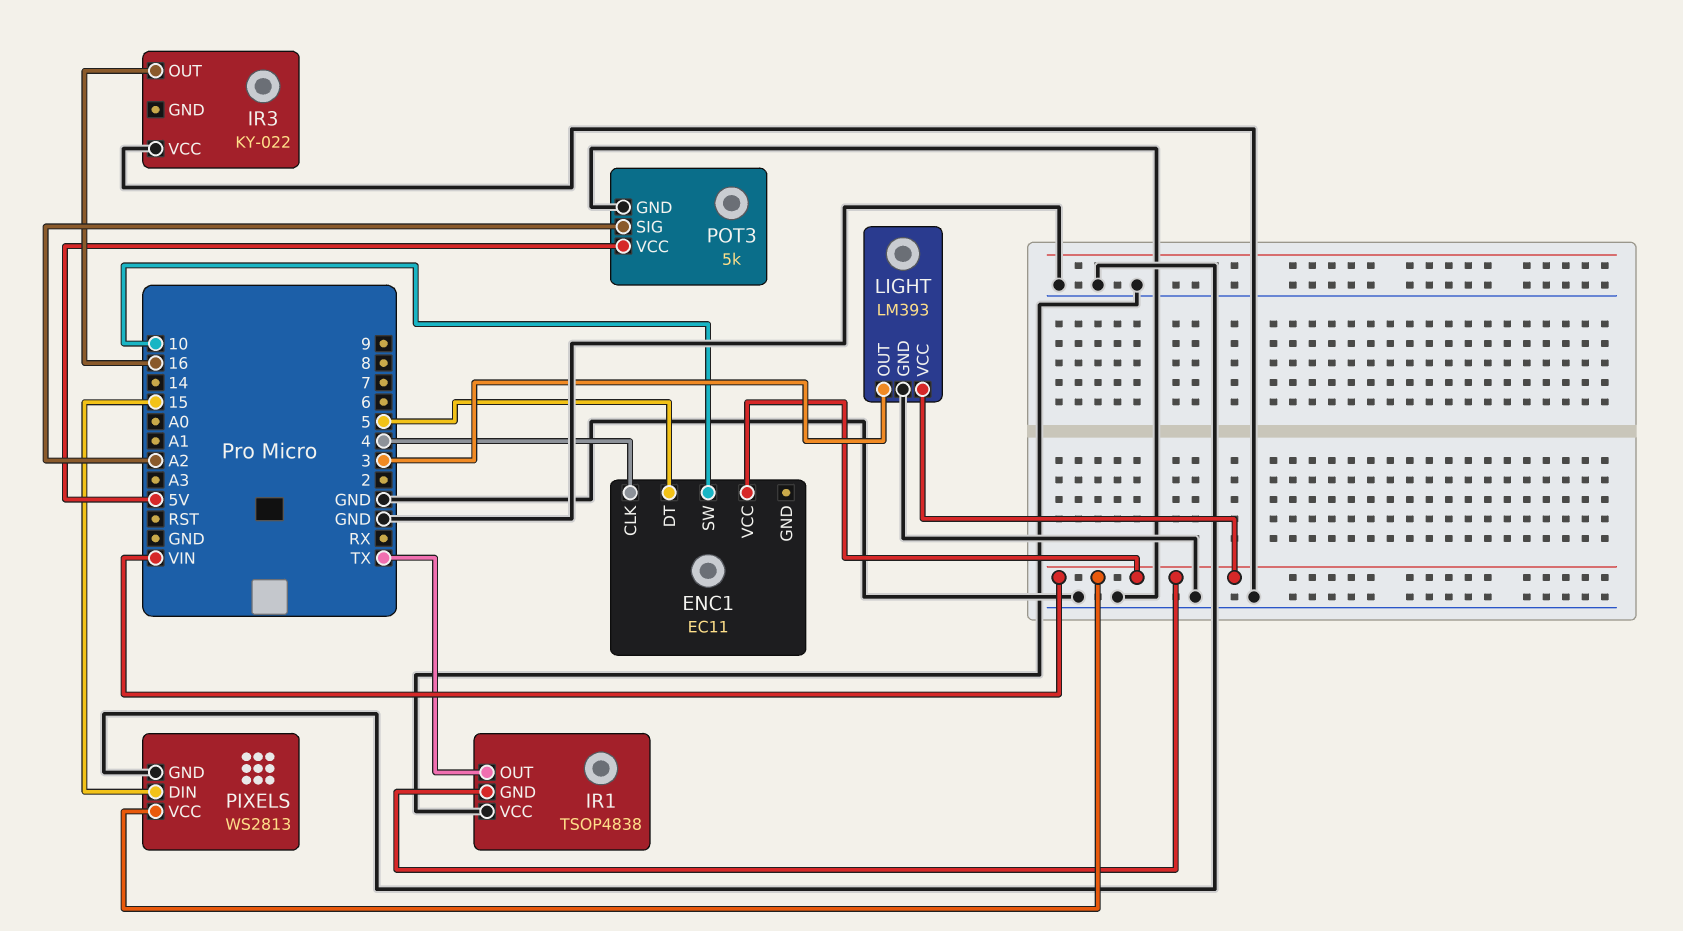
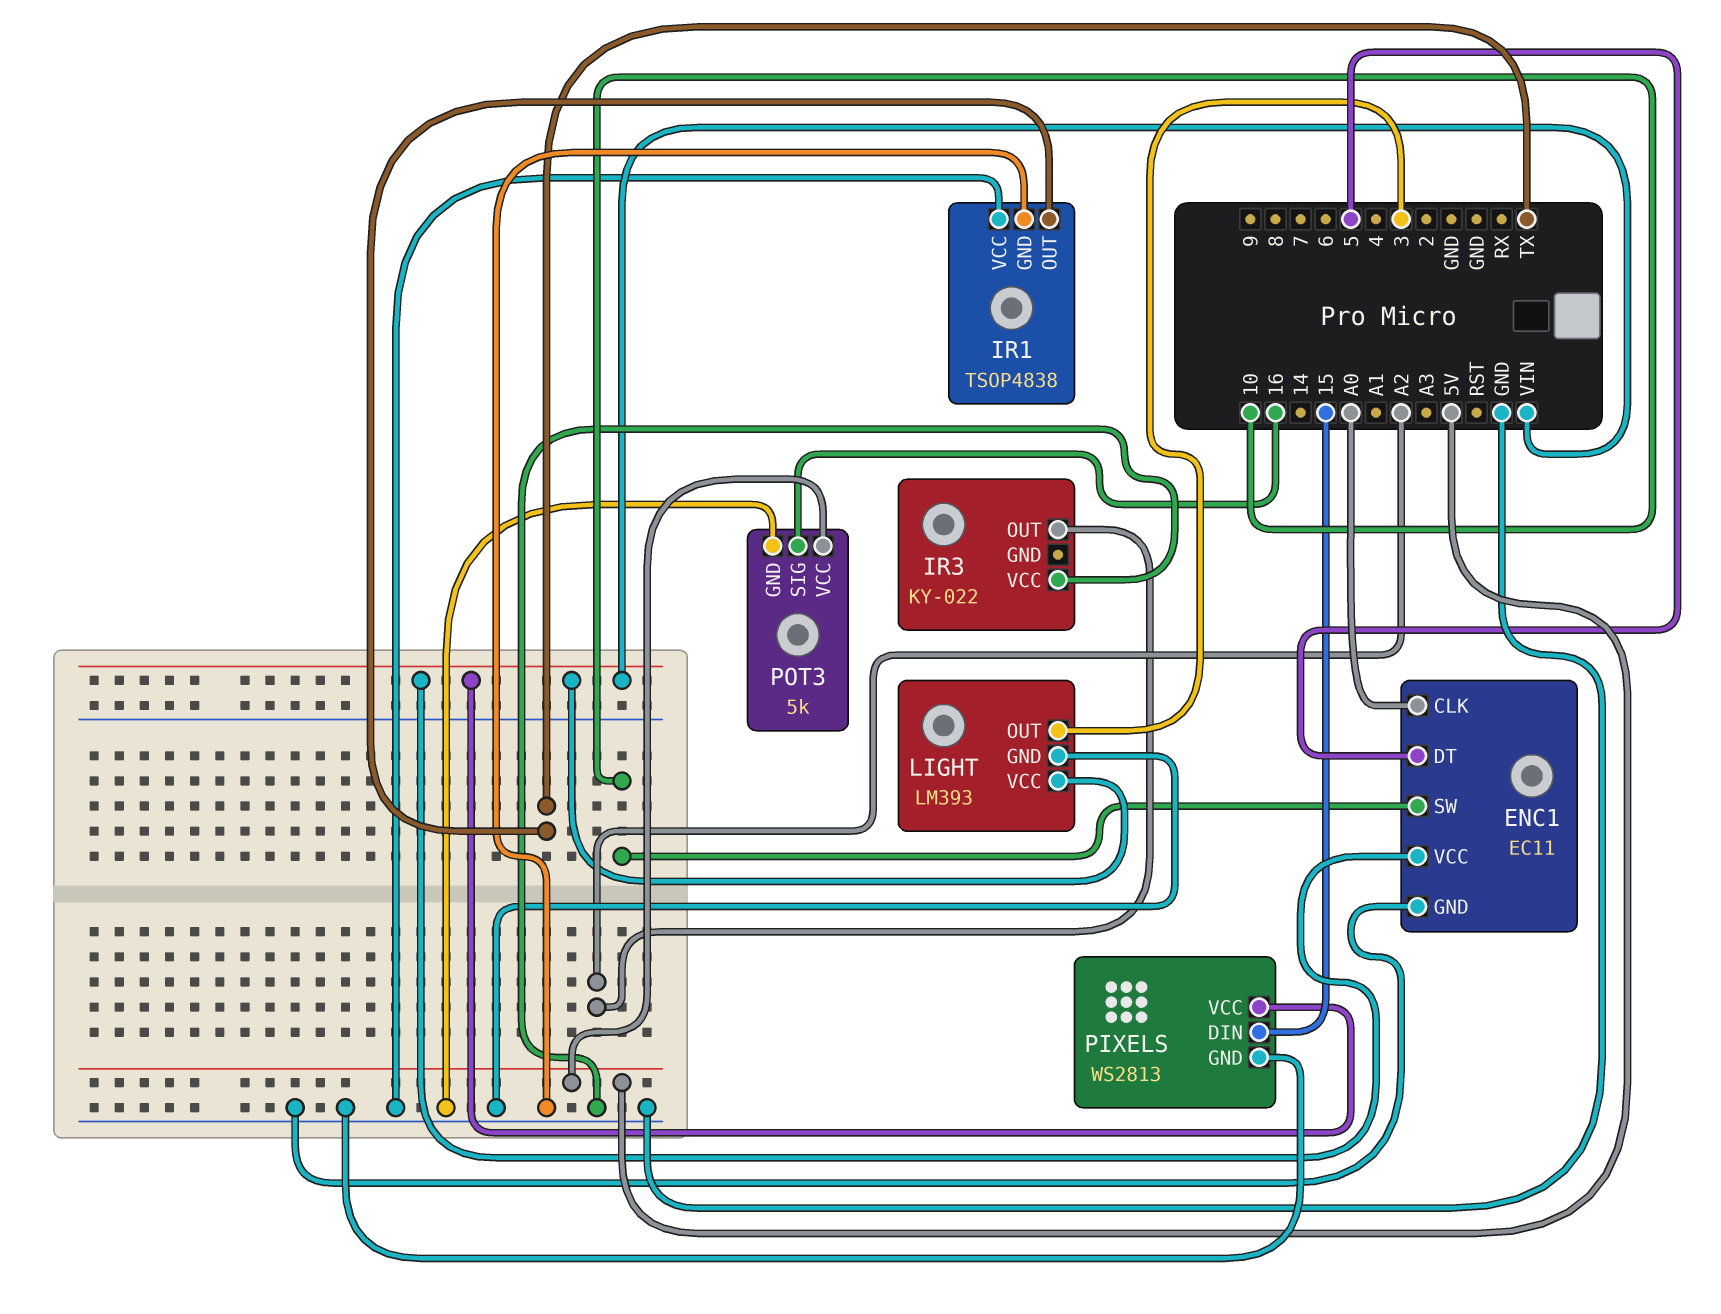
ENC1 pin CLK: 4 -> A0
ENC1 pin GND: none -> GND
IR1 pin GND: VIN -> GND
IR3 pin OUT: 16 -> A2
POT3 pin SIG: A2 -> 16

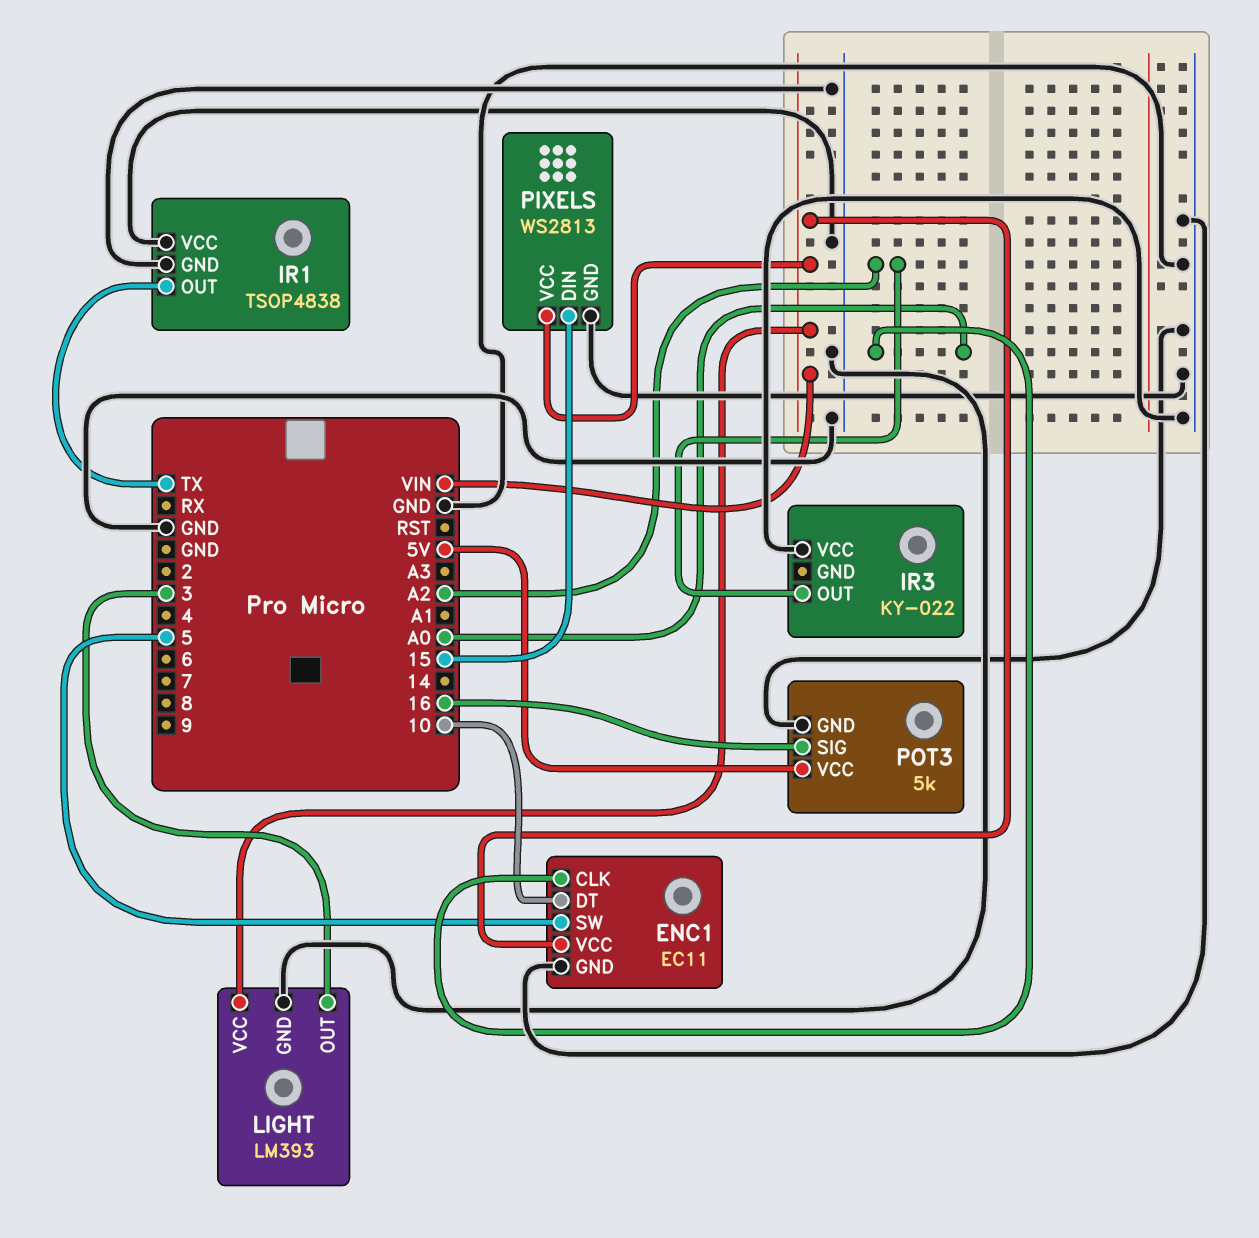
ENC1 pin DT: 5 -> 10
ENC1 pin SW: 10 -> 5

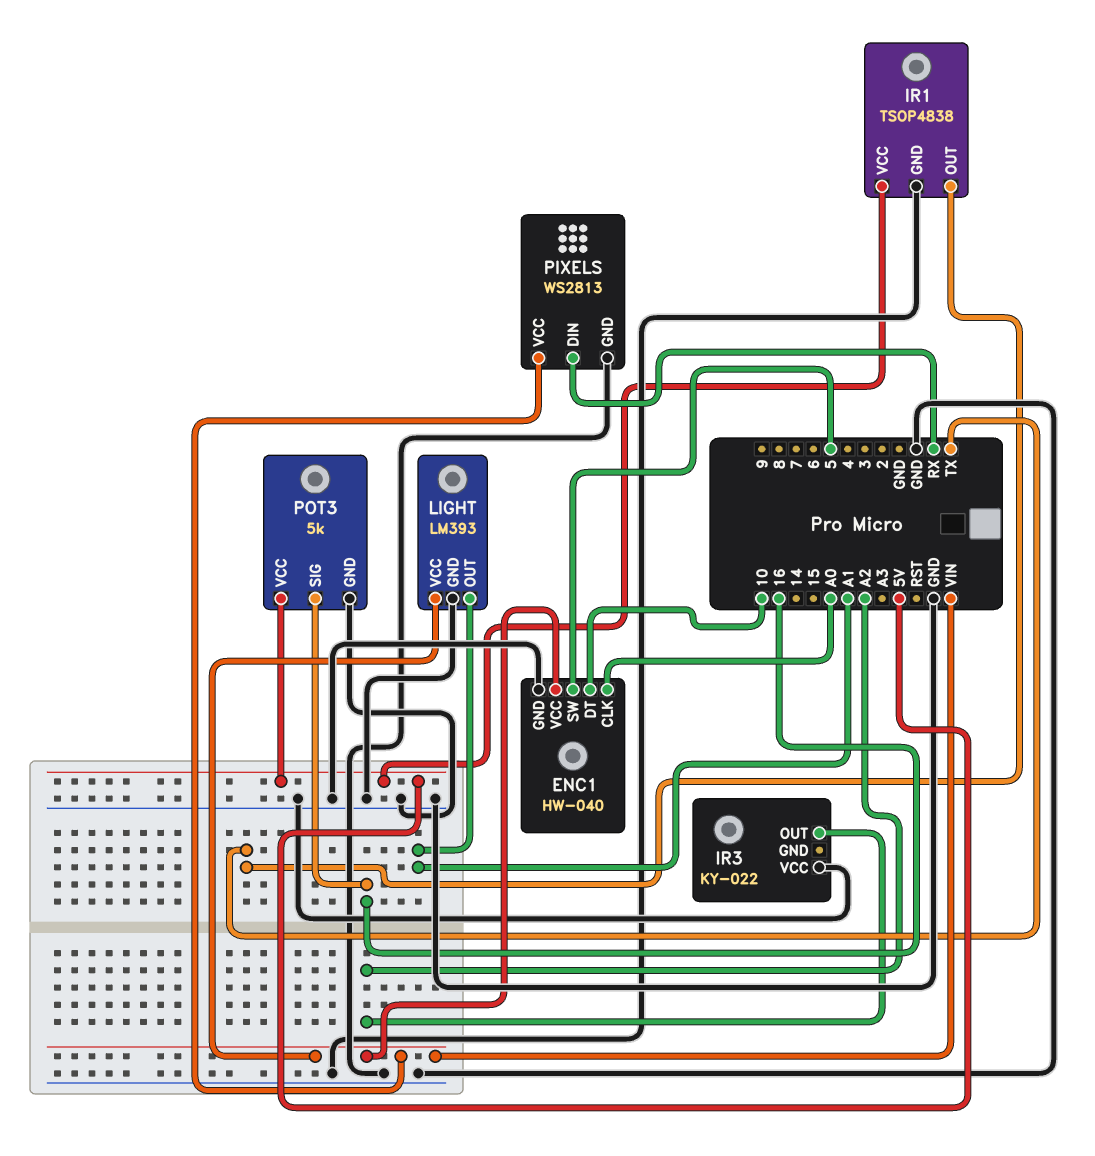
ENC1: EC11 -> HW-040
IR1 pin VCC: GND -> 5V
LIGHT pin OUT: 3 -> A1
PIXELS pin DIN: 15 -> RX

